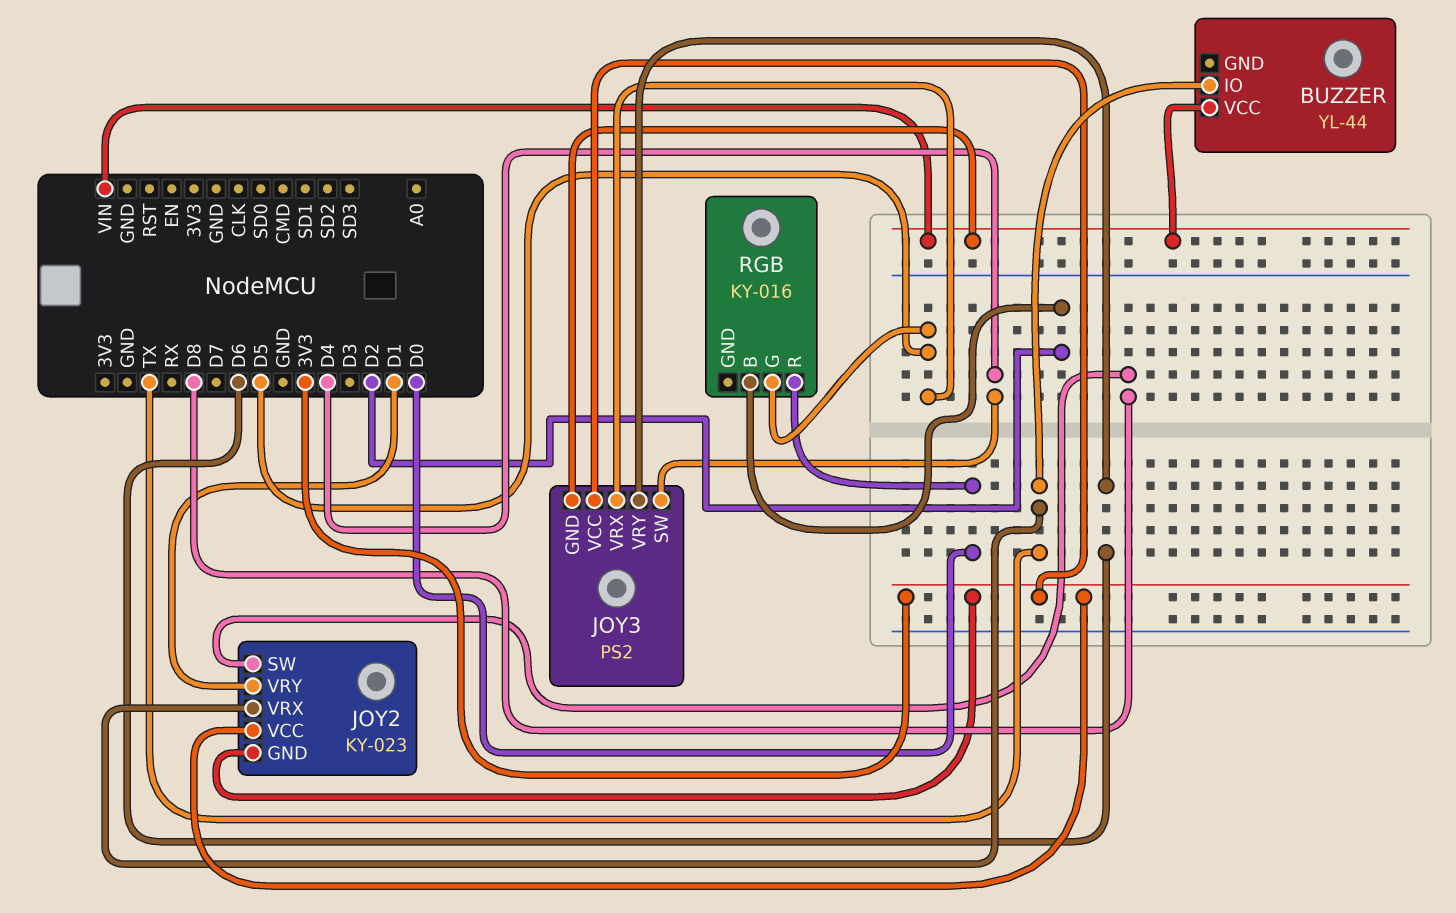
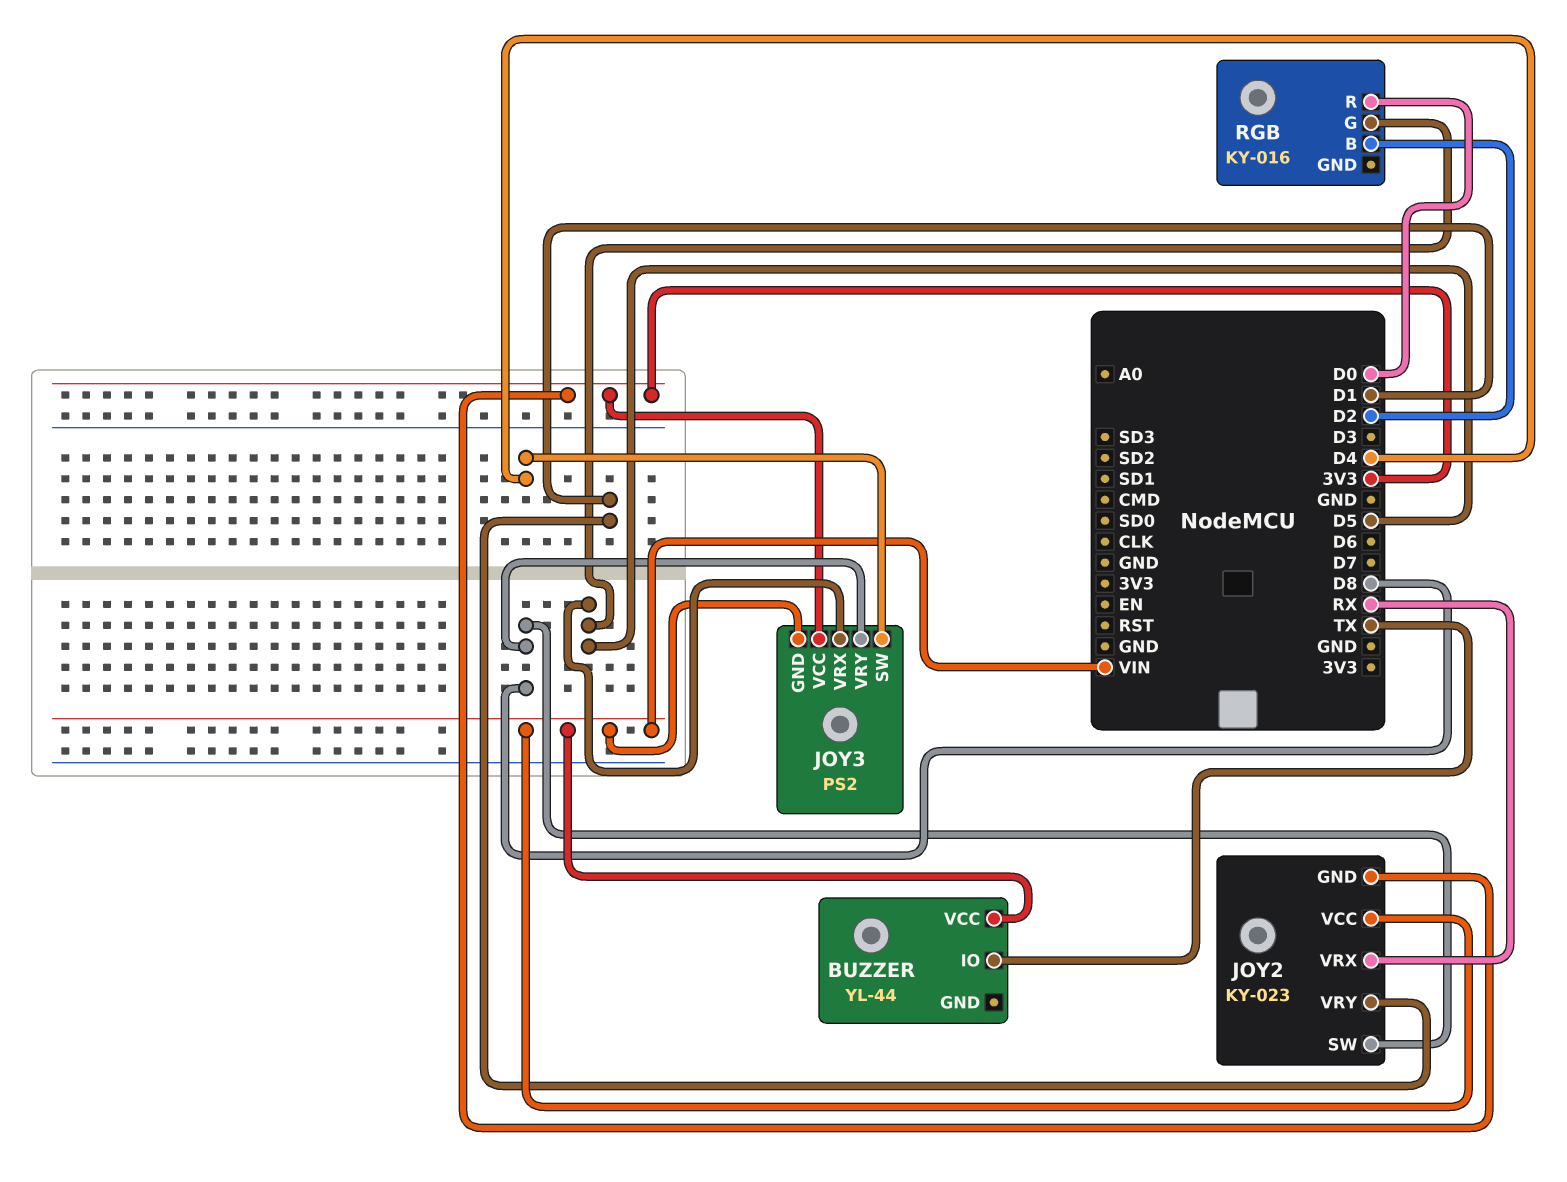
JOY2 pin VCC: 3V3 -> VIN
JOY2 pin VRX: TX -> RX
JOY3 pin VRY: D6 -> D8

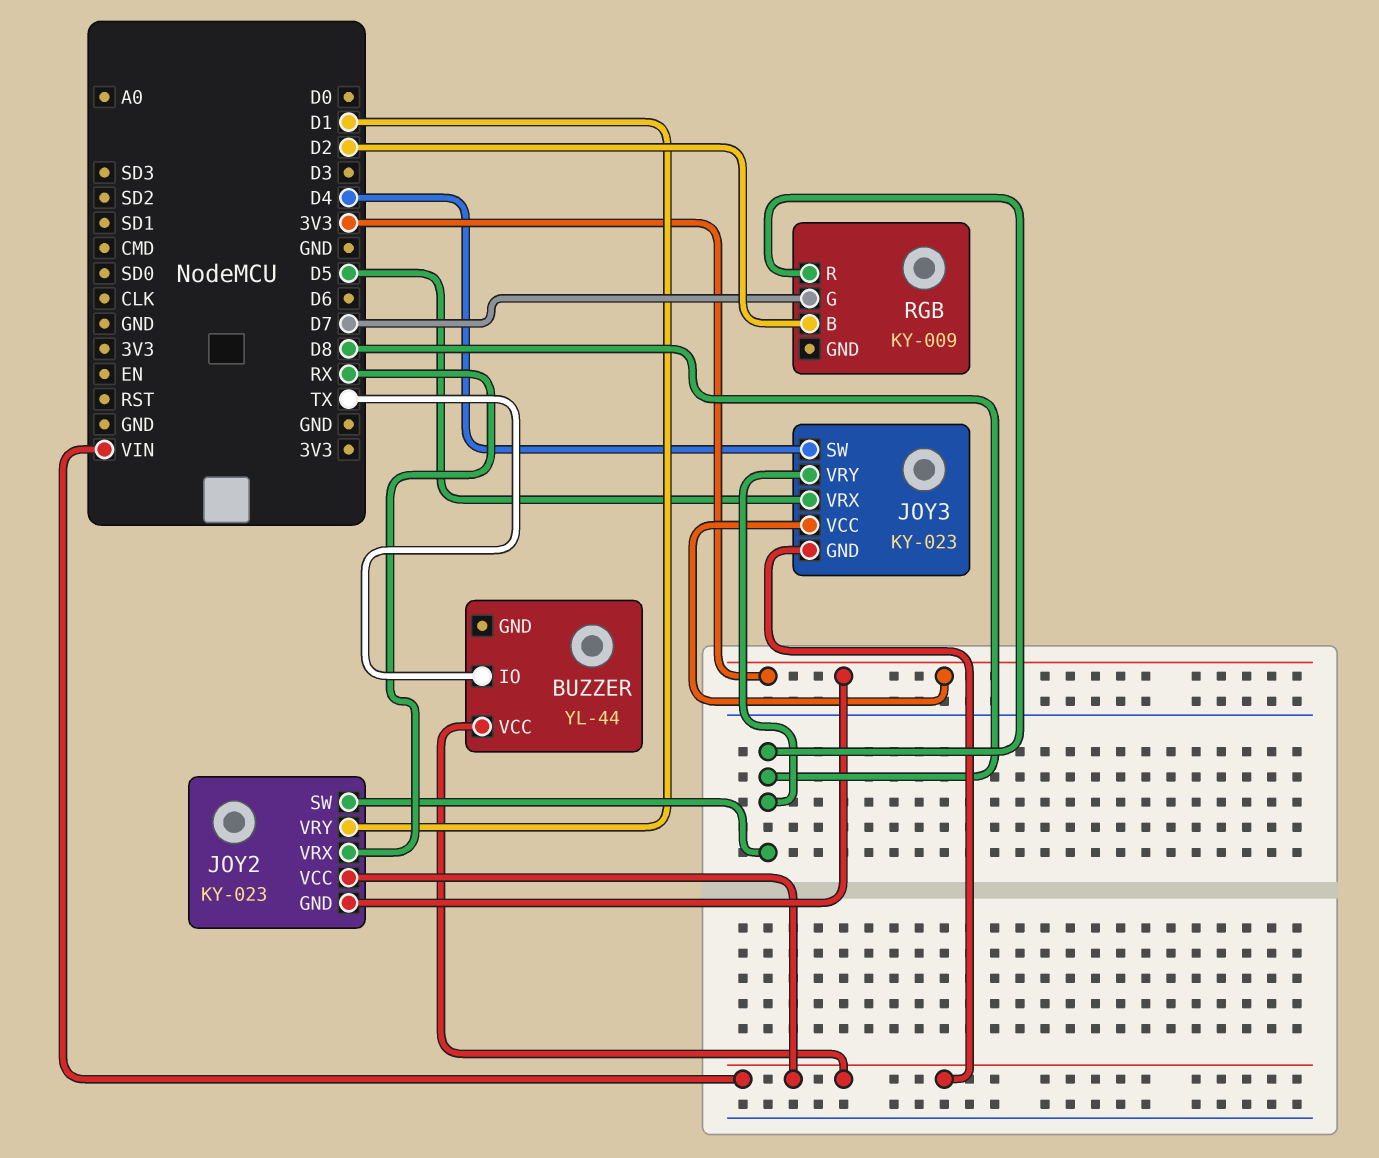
JOY3: PS2 -> KY-023
RGB: KY-016 -> KY-009
RGB pin G: D5 -> D7
RGB pin R: D0 -> D8

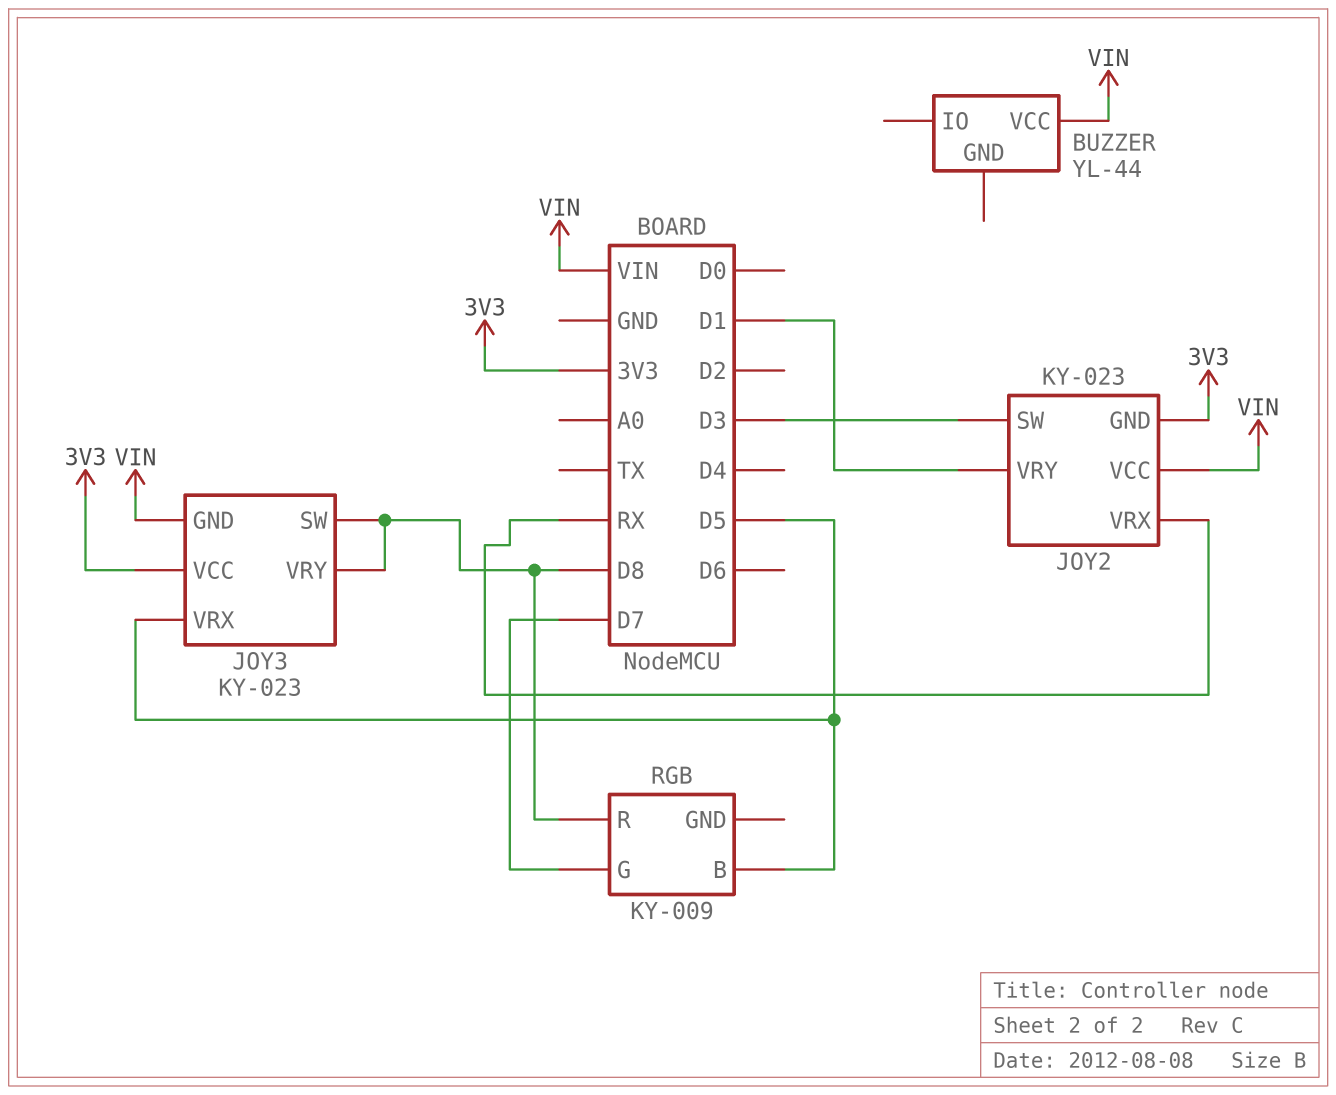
BUZZER pin IO: TX -> none
JOY2 pin SW: D8 -> D3
JOY3 pin SW: D4 -> D8
RGB pin B: D2 -> D5

